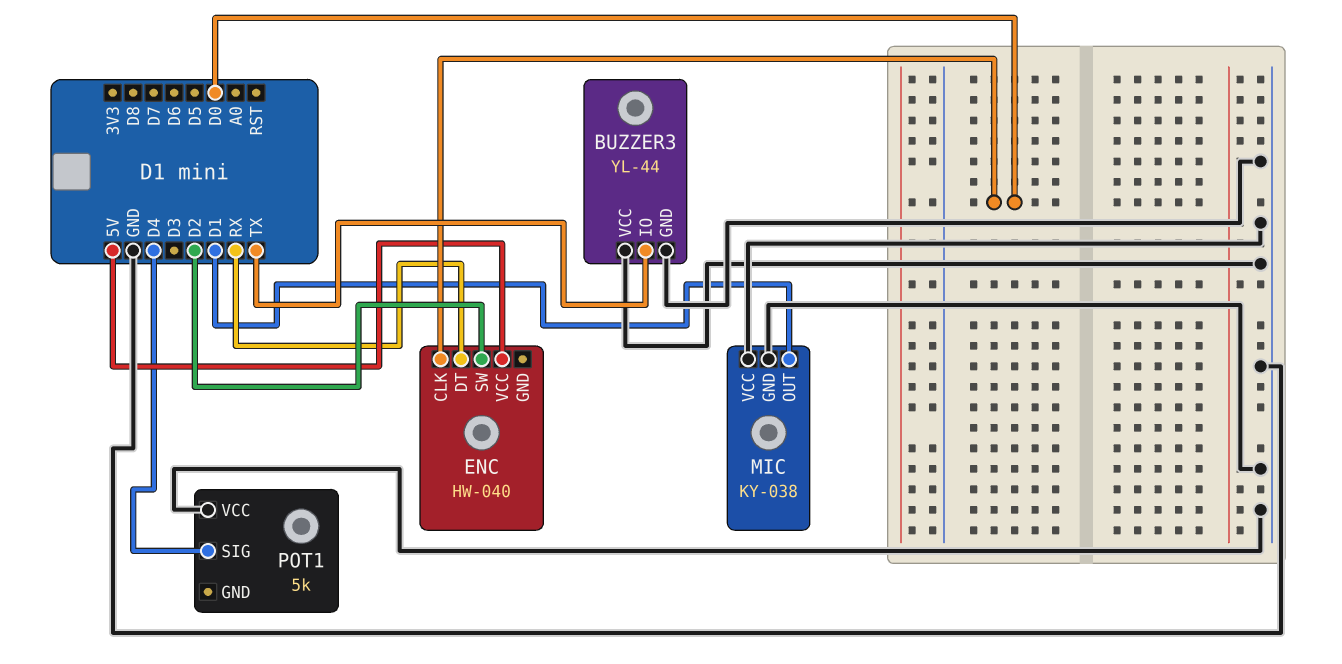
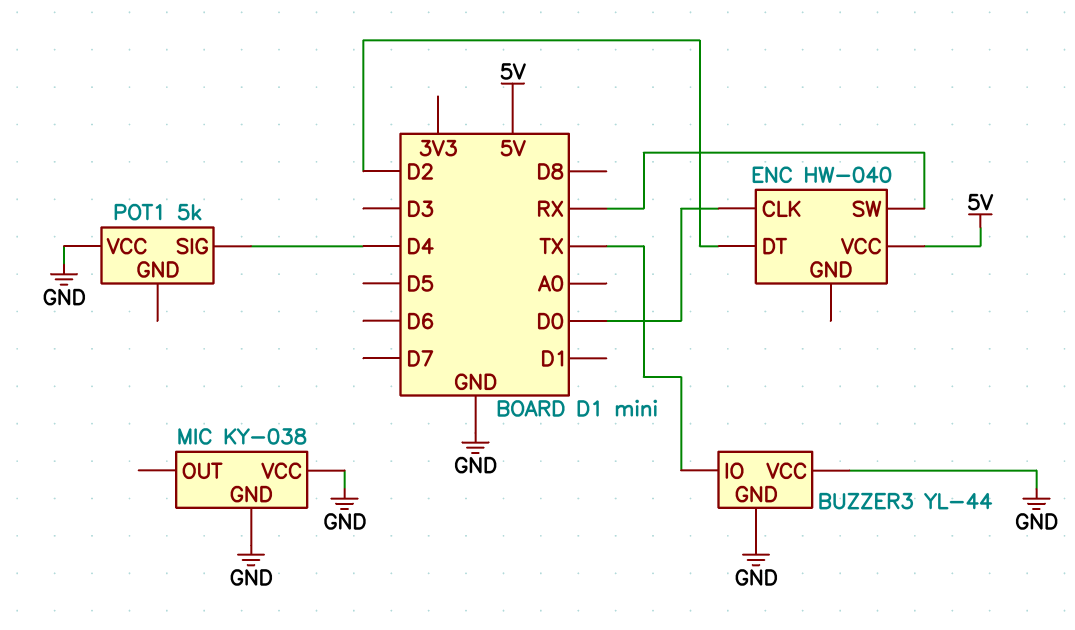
ENC pin DT: RX -> D2
ENC pin SW: D2 -> RX
MIC pin OUT: D1 -> none

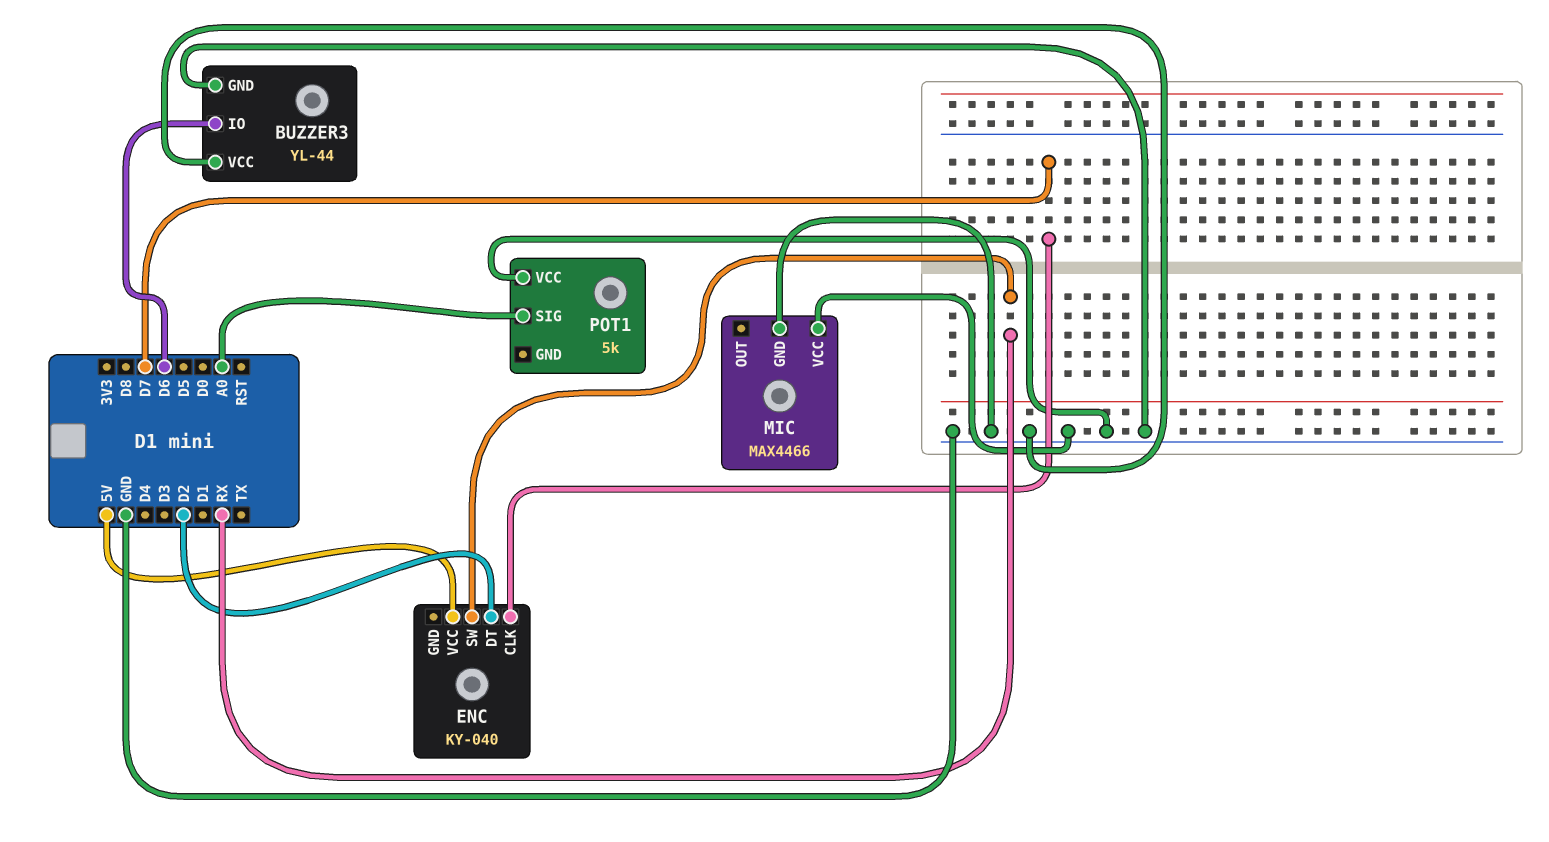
BUZZER3 pin IO: TX -> D6
ENC: HW-040 -> KY-040
ENC pin CLK: D0 -> D7
MIC: KY-038 -> MAX4466
POT1 pin SIG: D4 -> A0

